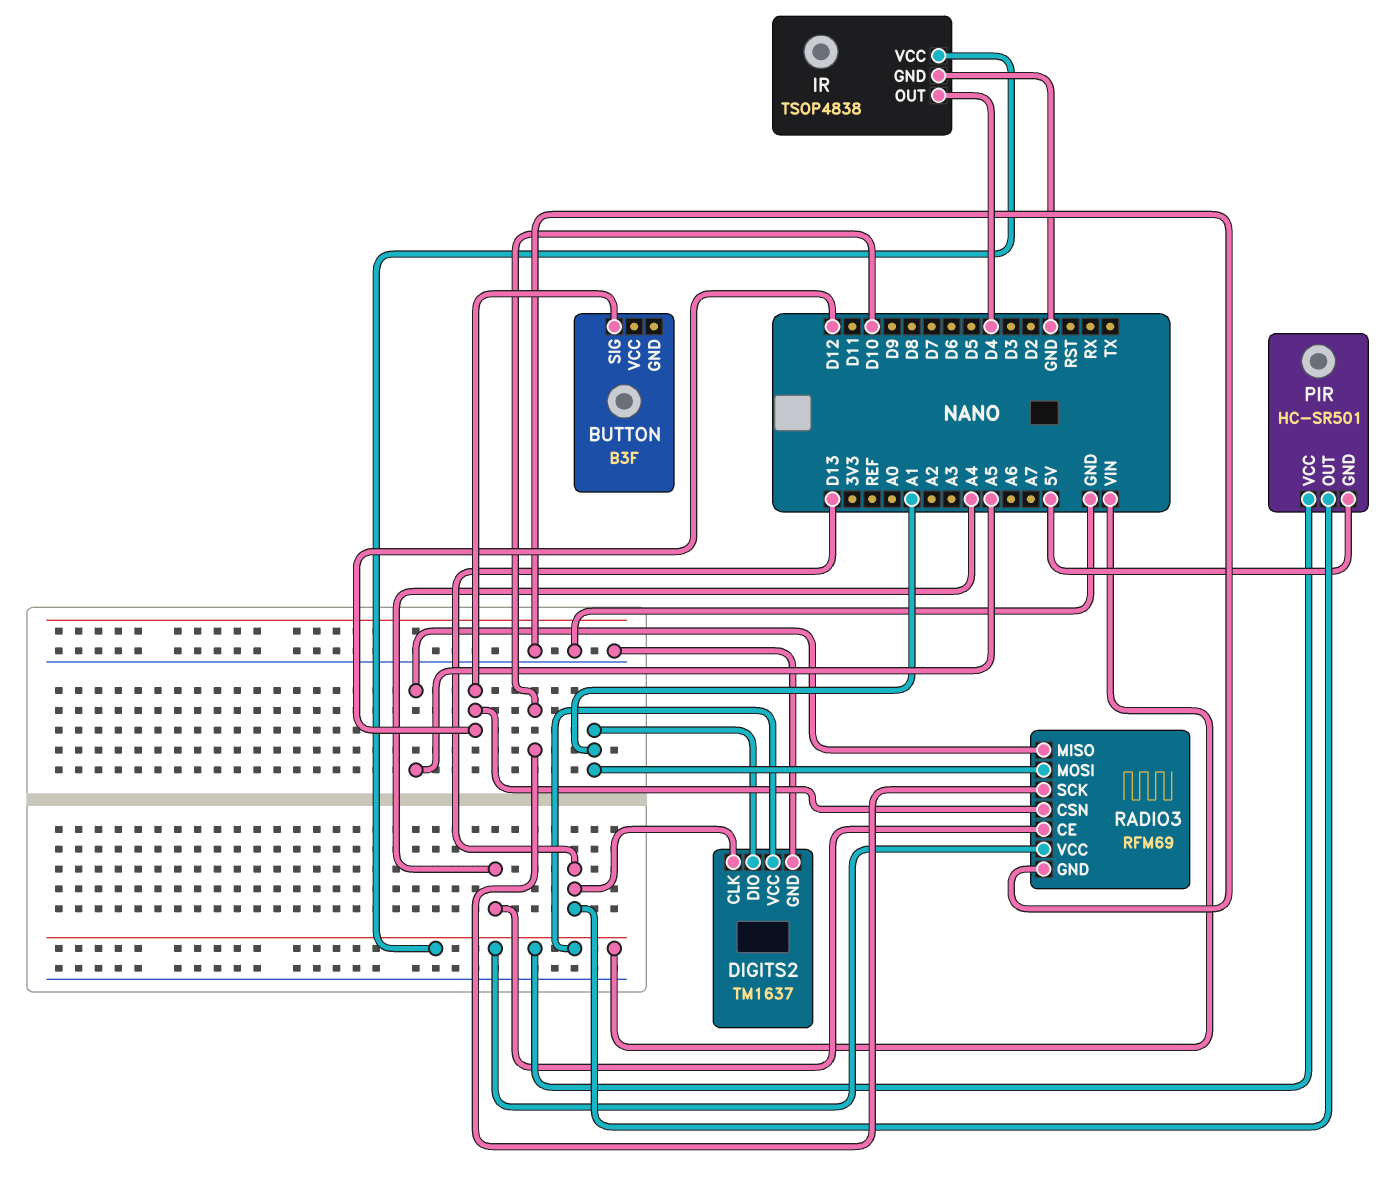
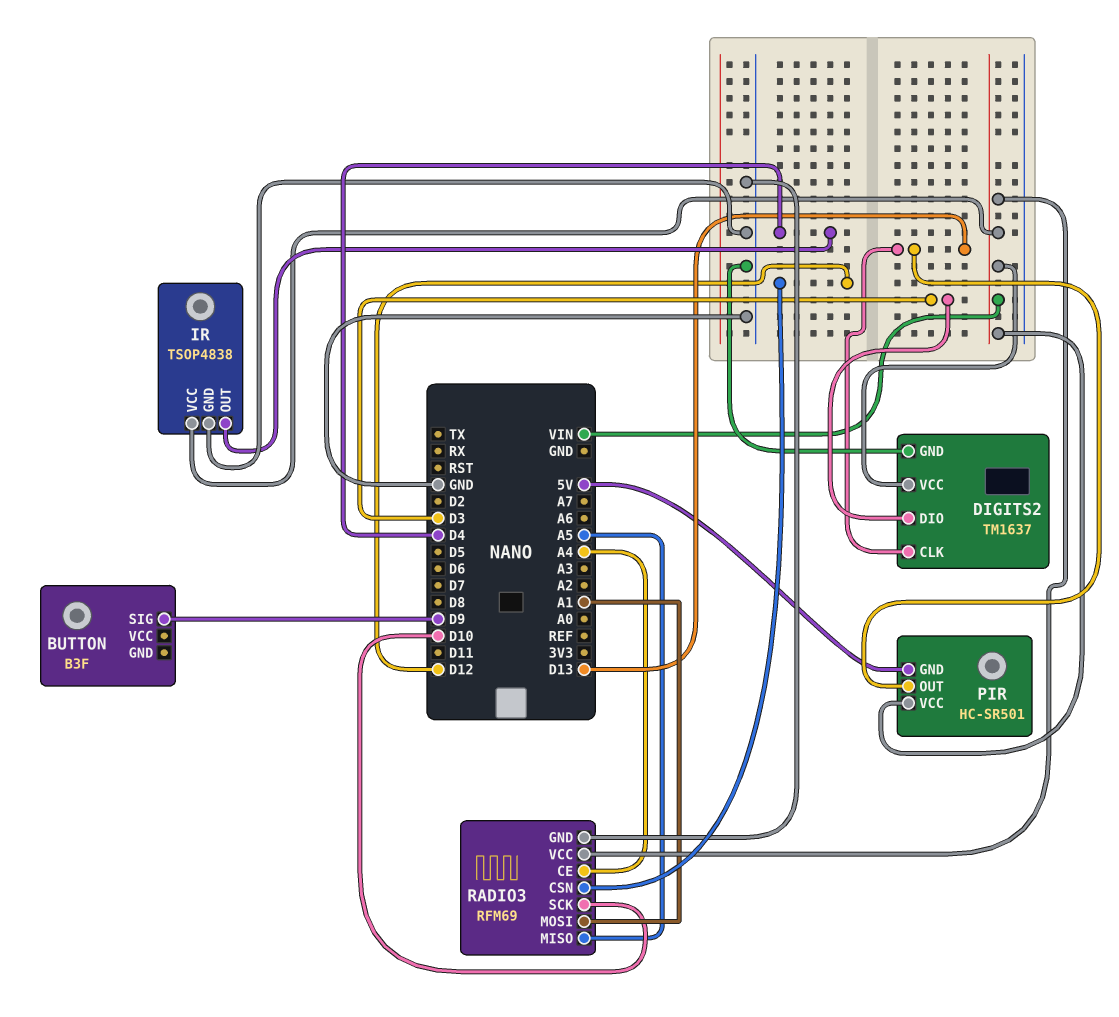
BUTTON pin SIG: D12 -> D9
DIGITS2 pin DIO: A1 -> D3

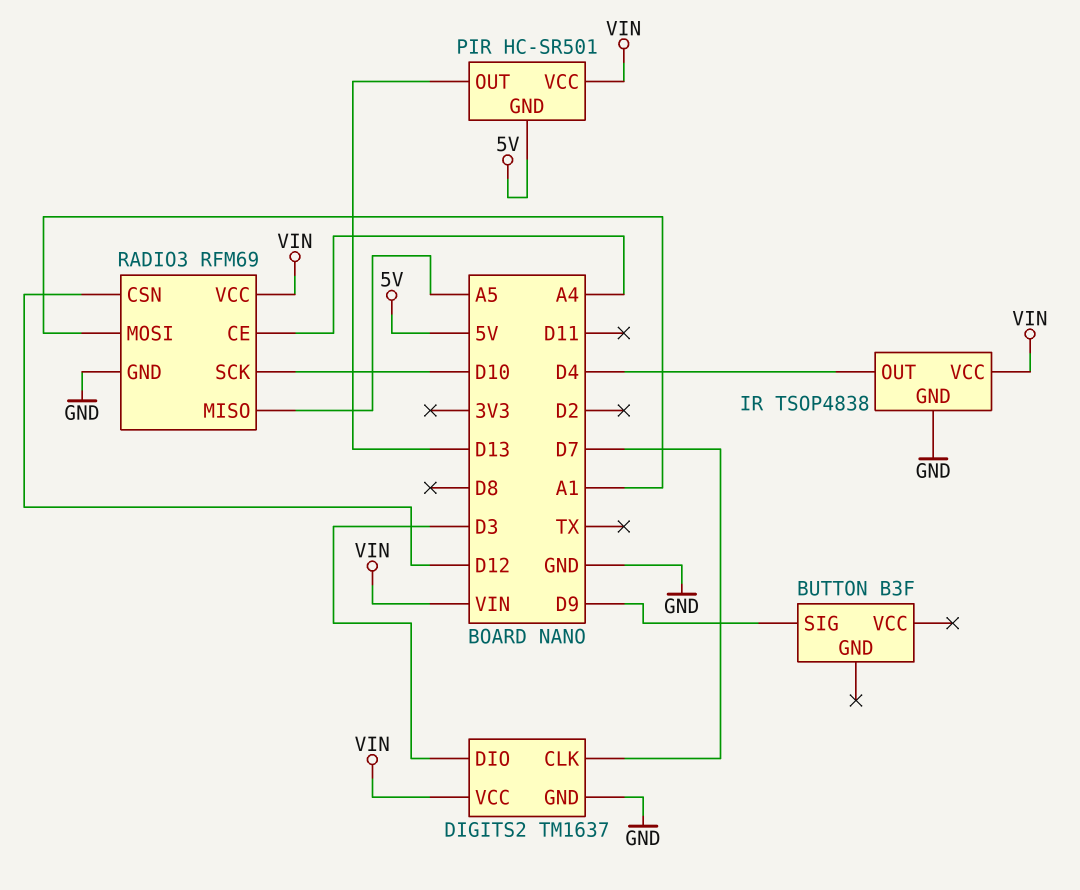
DIGITS2 pin CLK: D13 -> D7

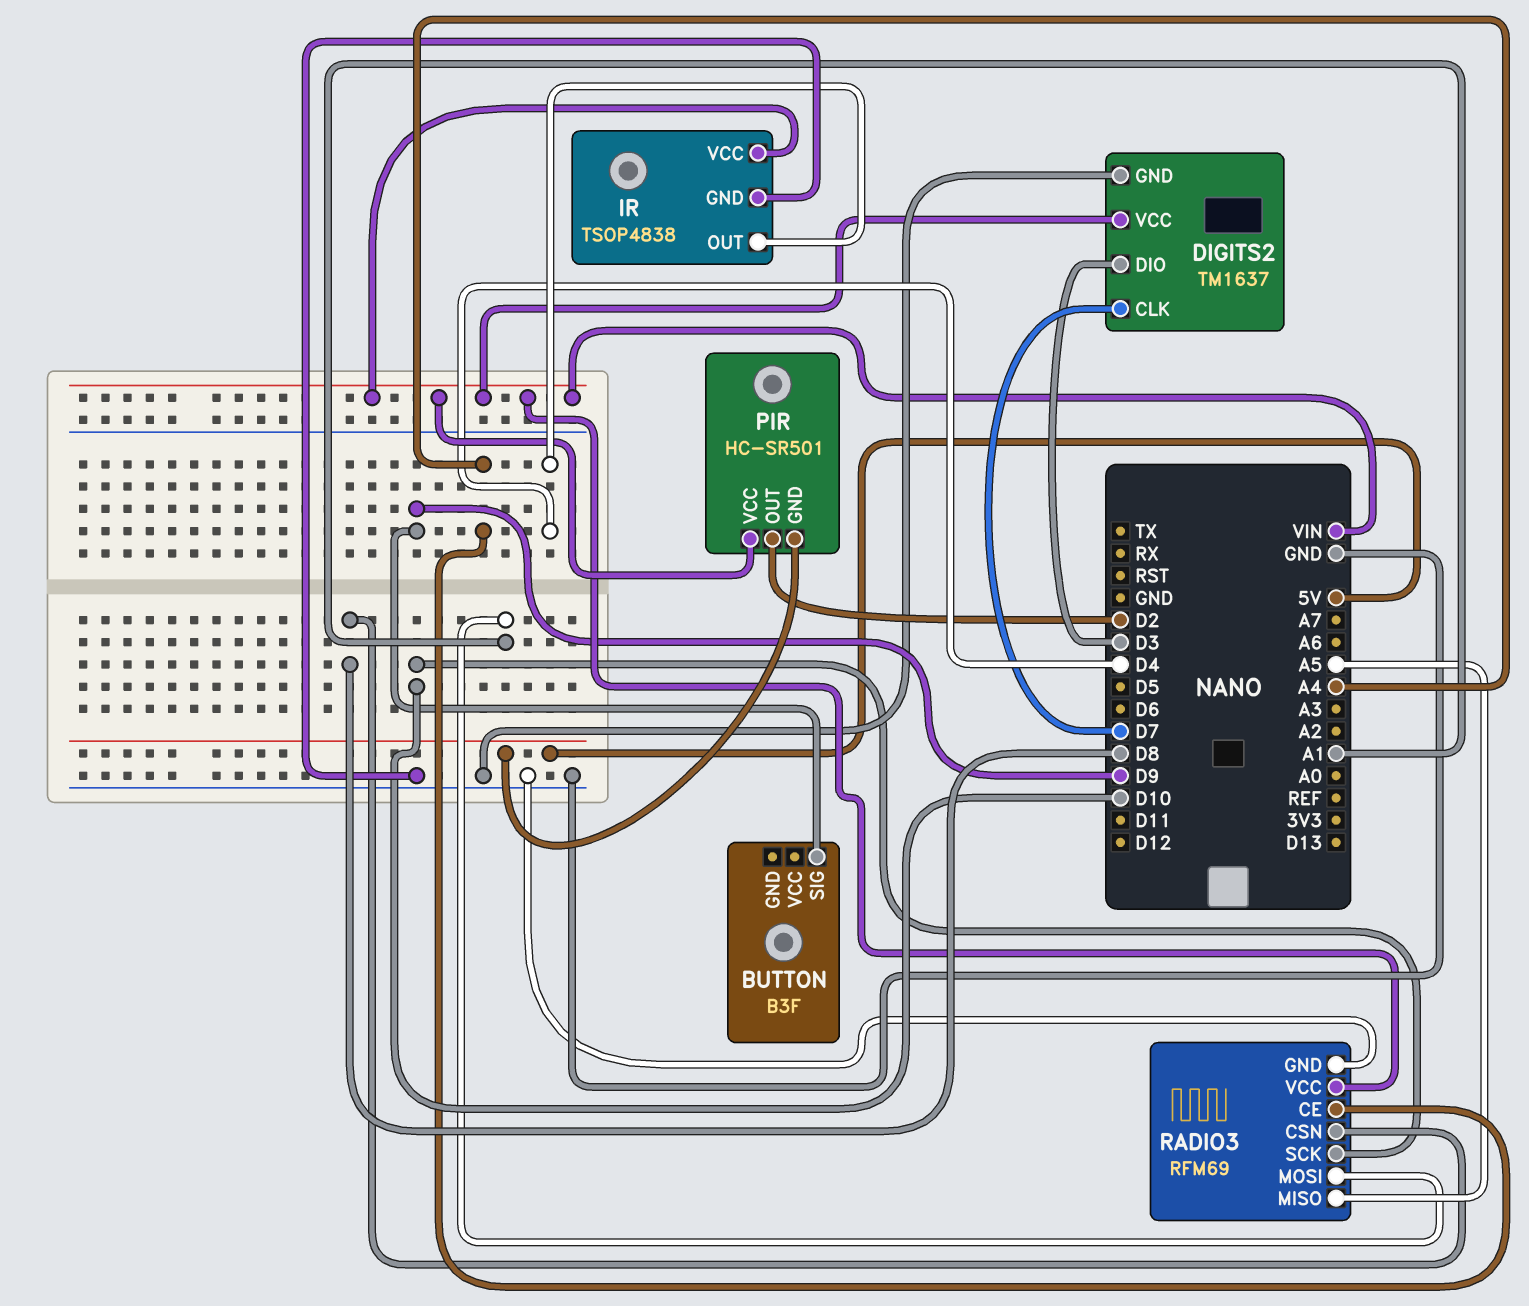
PIR pin OUT: D13 -> D2
RADIO3 pin CSN: D12 -> D8

